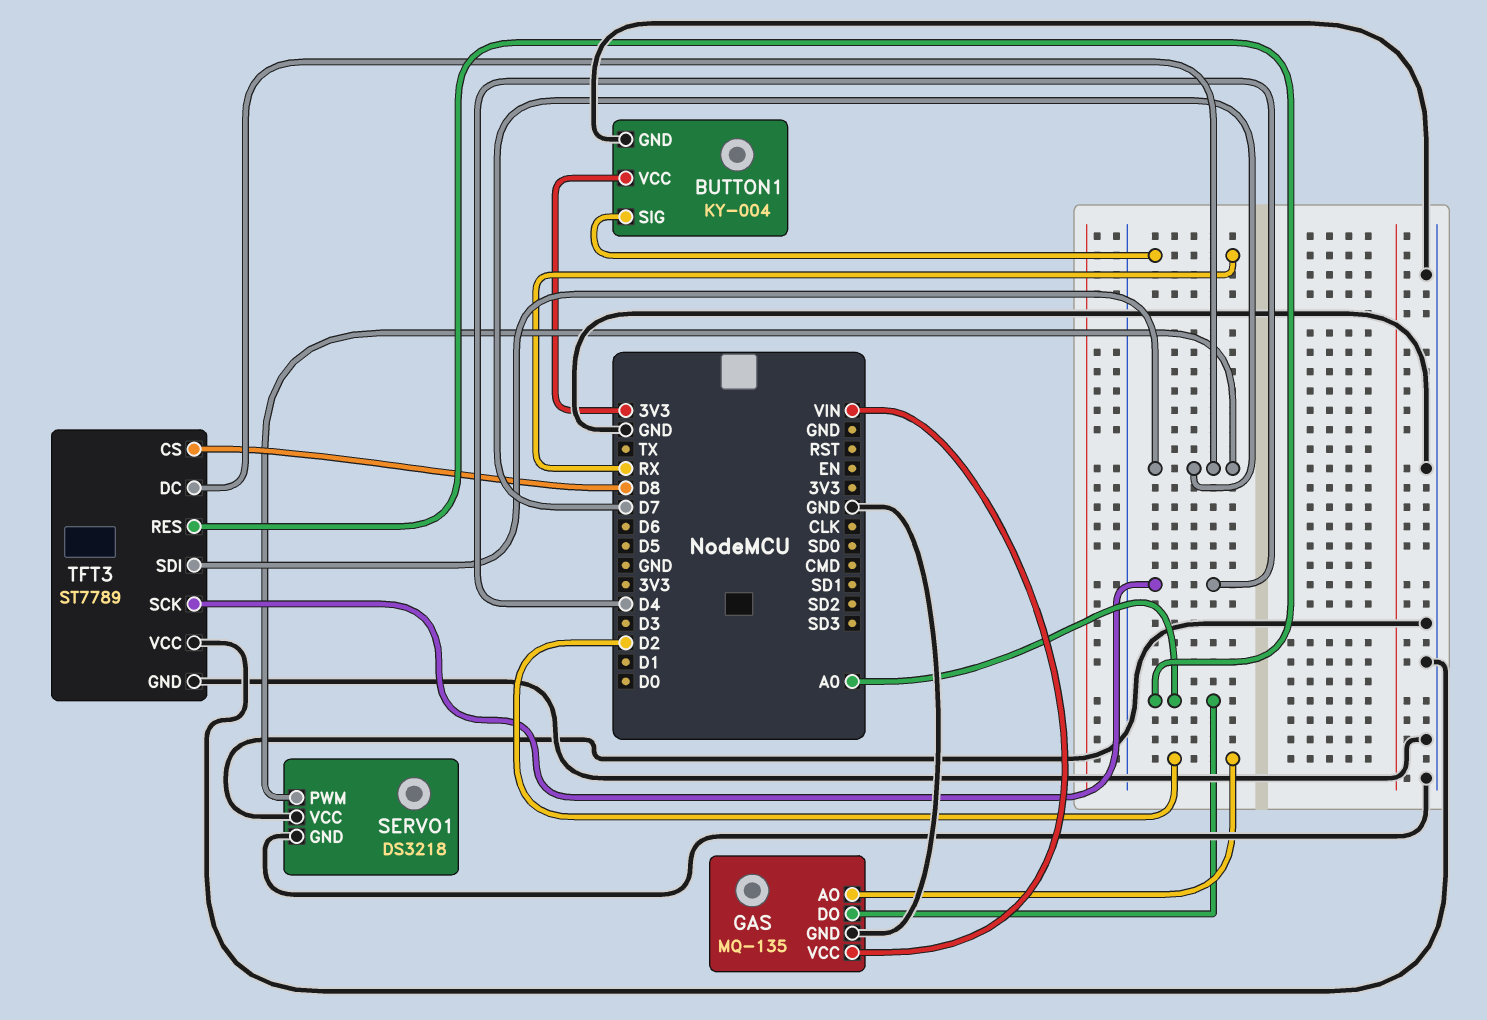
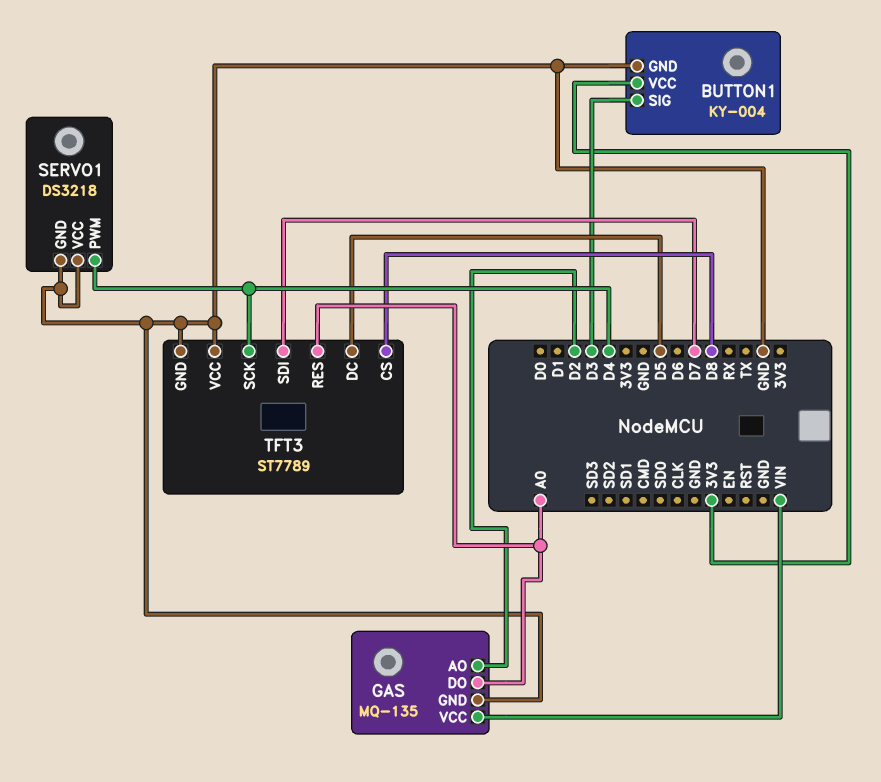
BUTTON1 pin SIG: RX -> D3
SERVO1 pin PWM: D7 -> D4
TFT3 pin DC: D7 -> D5

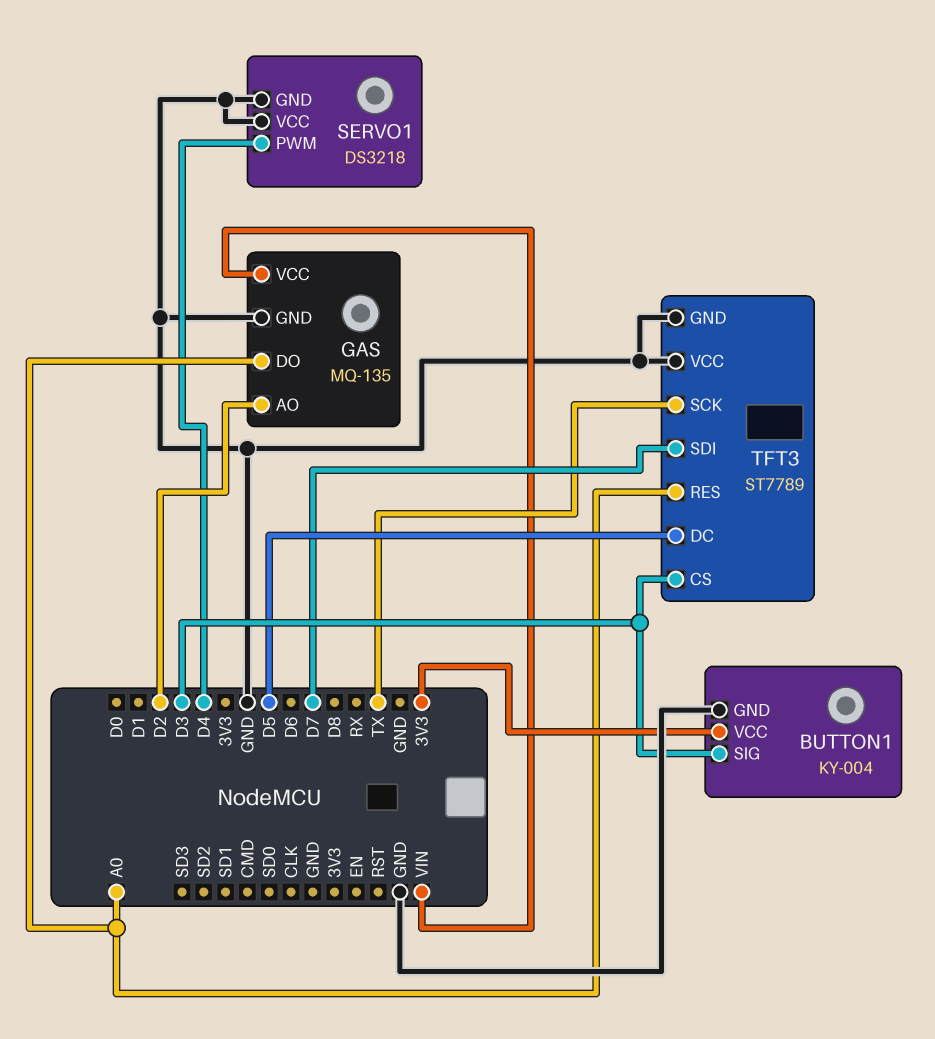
TFT3 pin CS: D8 -> D3
TFT3 pin SCK: D4 -> TX

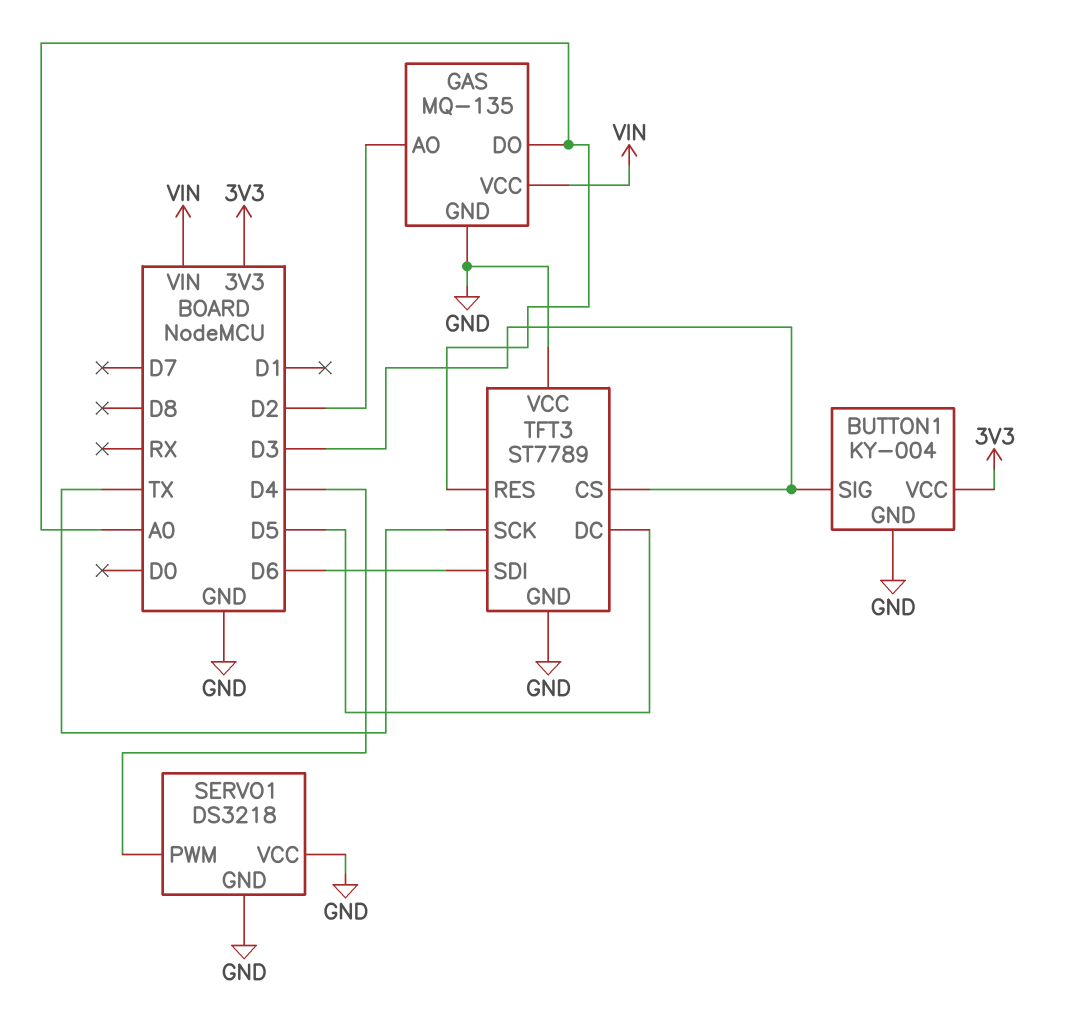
TFT3 pin SDI: D7 -> D6

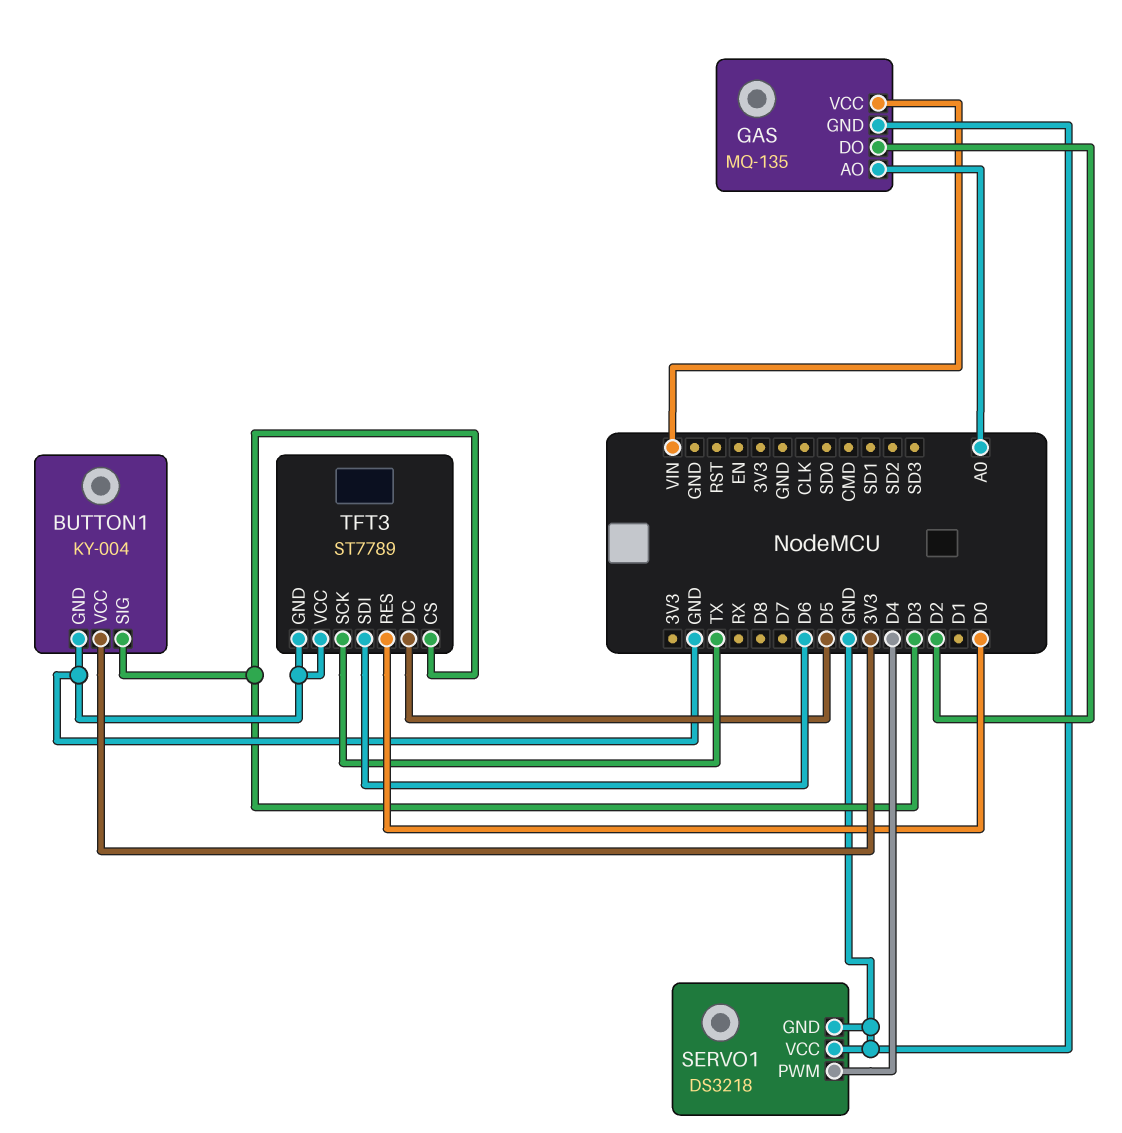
GAS pin AO: D2 -> A0
GAS pin DO: A0 -> D2
TFT3 pin RES: A0 -> D0

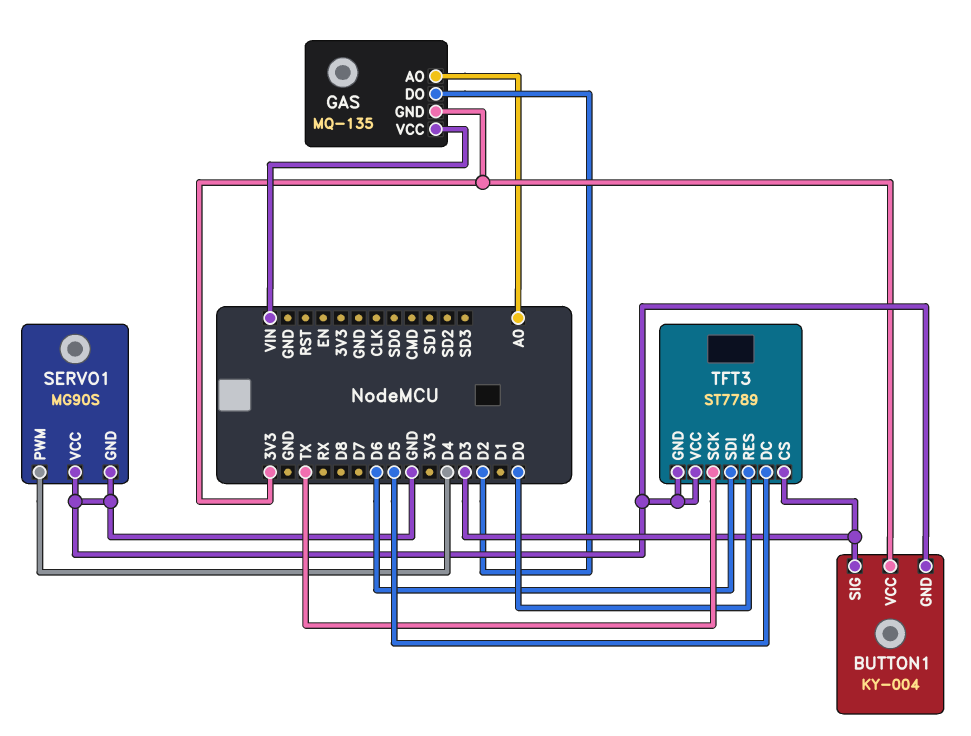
GAS pin GND: GND -> 3V3
SERVO1: DS3218 -> MG90S

